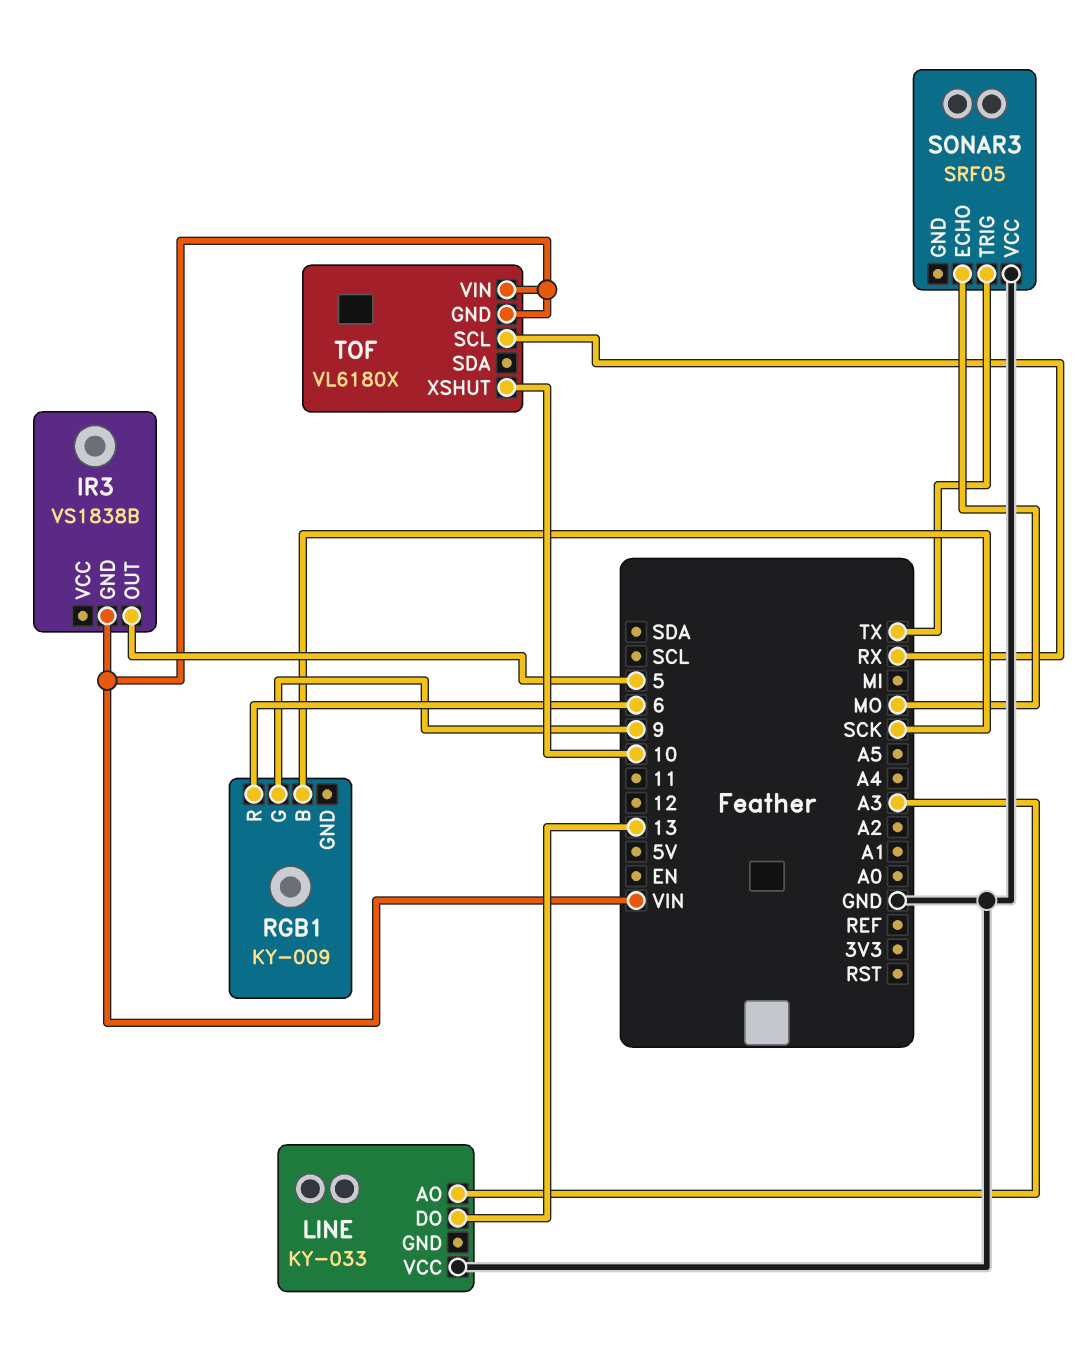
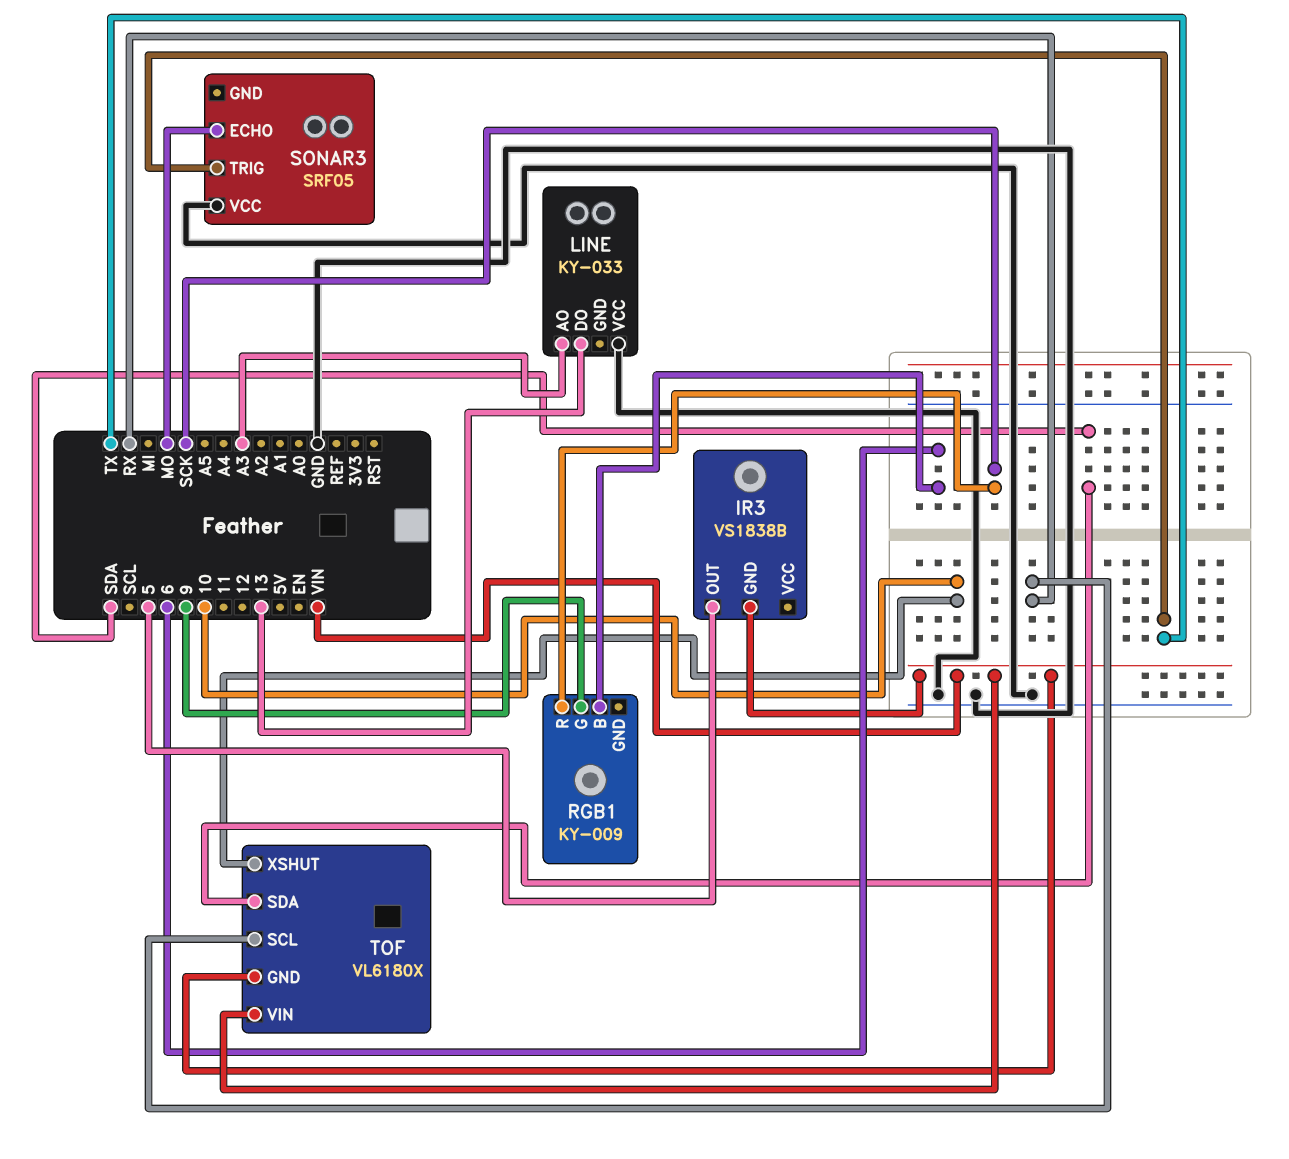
RGB1 pin B: SCK -> 6
RGB1 pin R: 6 -> SCK
TOF pin SDA: none -> SDA

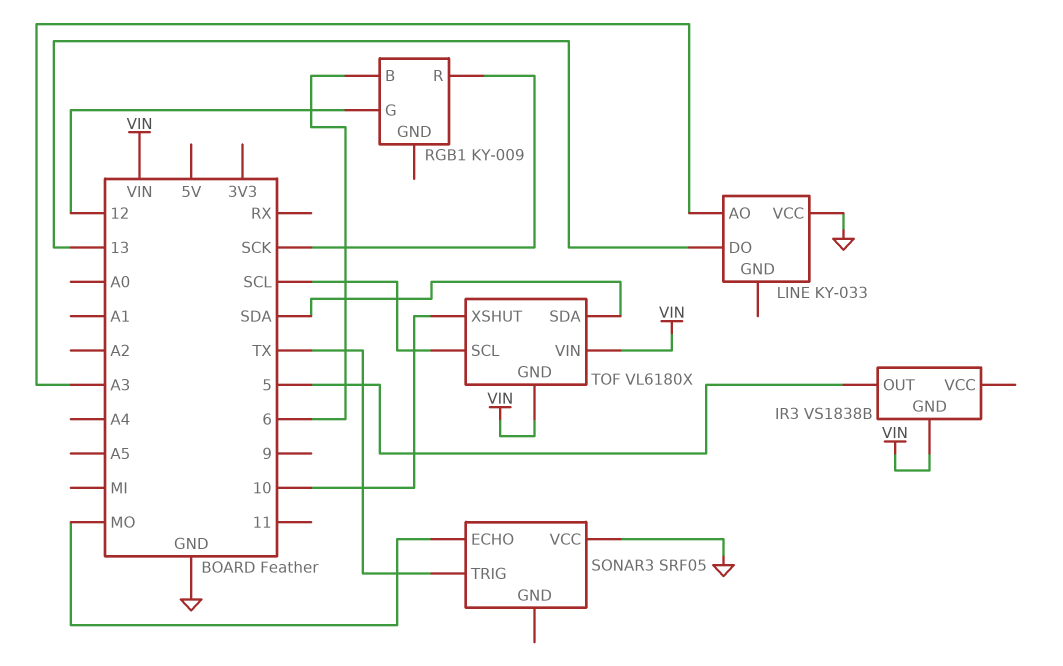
RGB1 pin G: 9 -> 12
TOF pin SCL: RX -> SCL

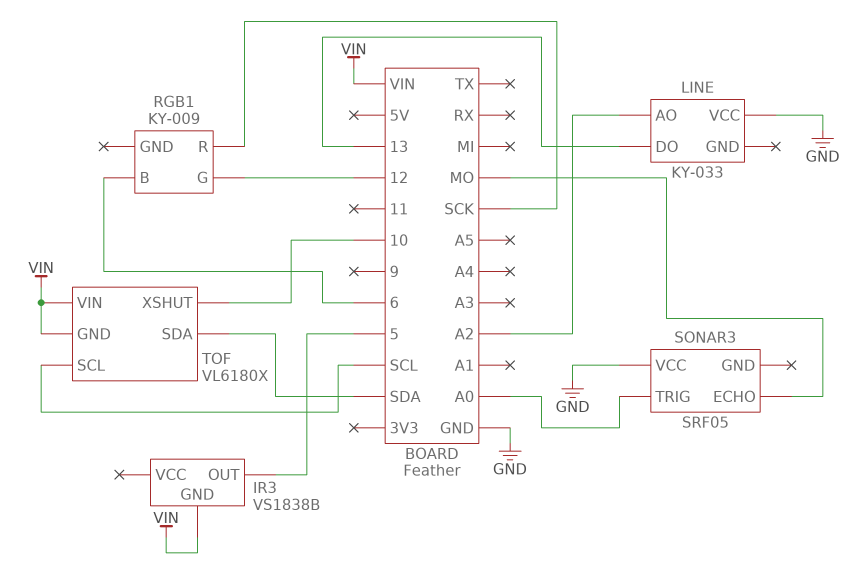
LINE pin AO: A3 -> A2
SONAR3 pin TRIG: TX -> A0

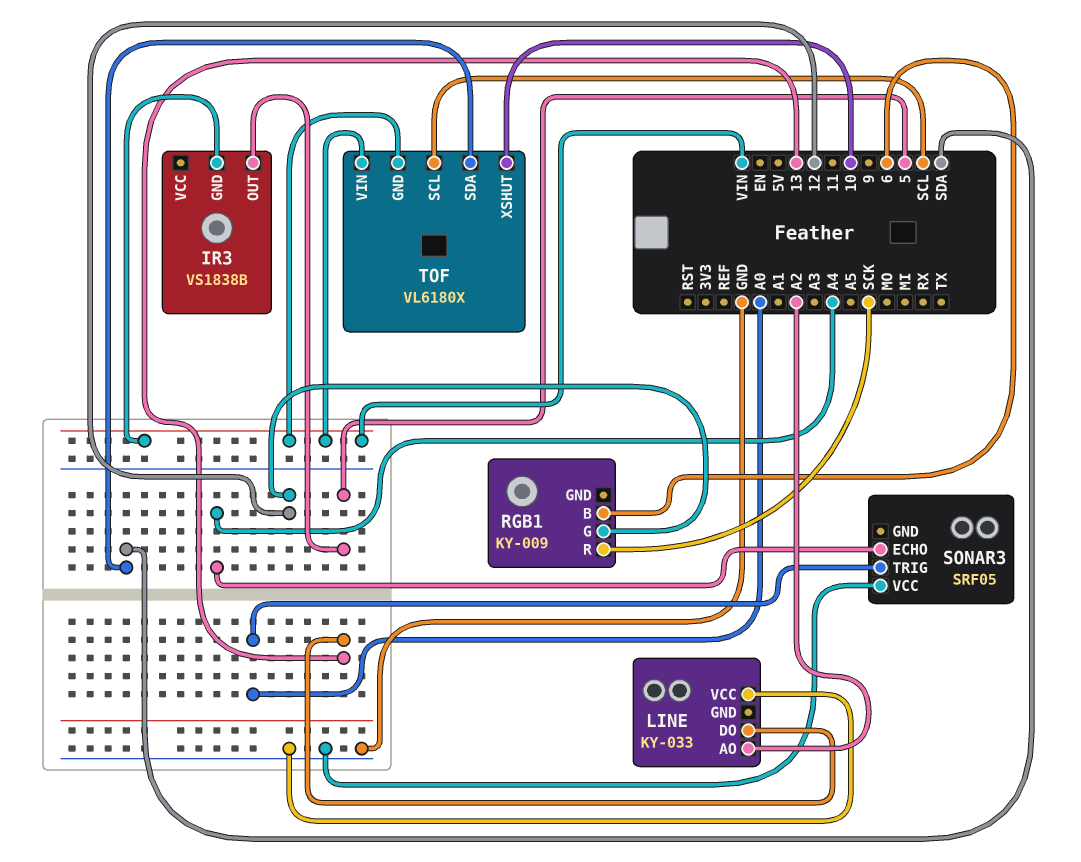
SONAR3 pin ECHO: MO -> A4

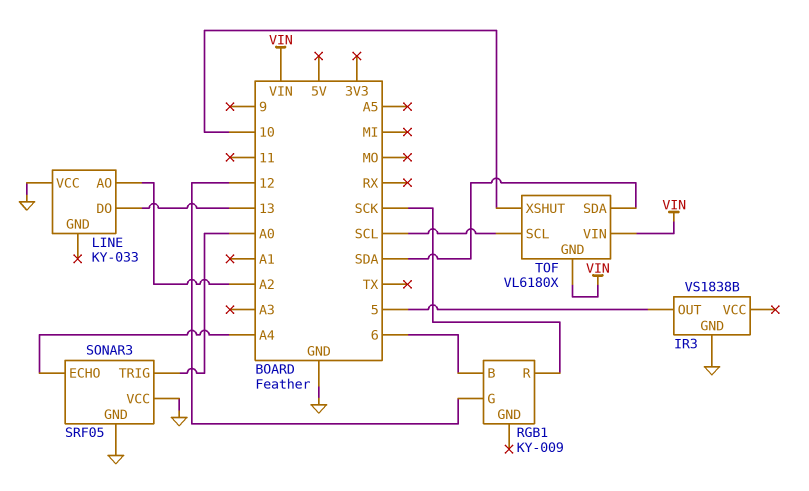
IR3 pin GND: VIN -> GND
SONAR3 pin GND: none -> GND

